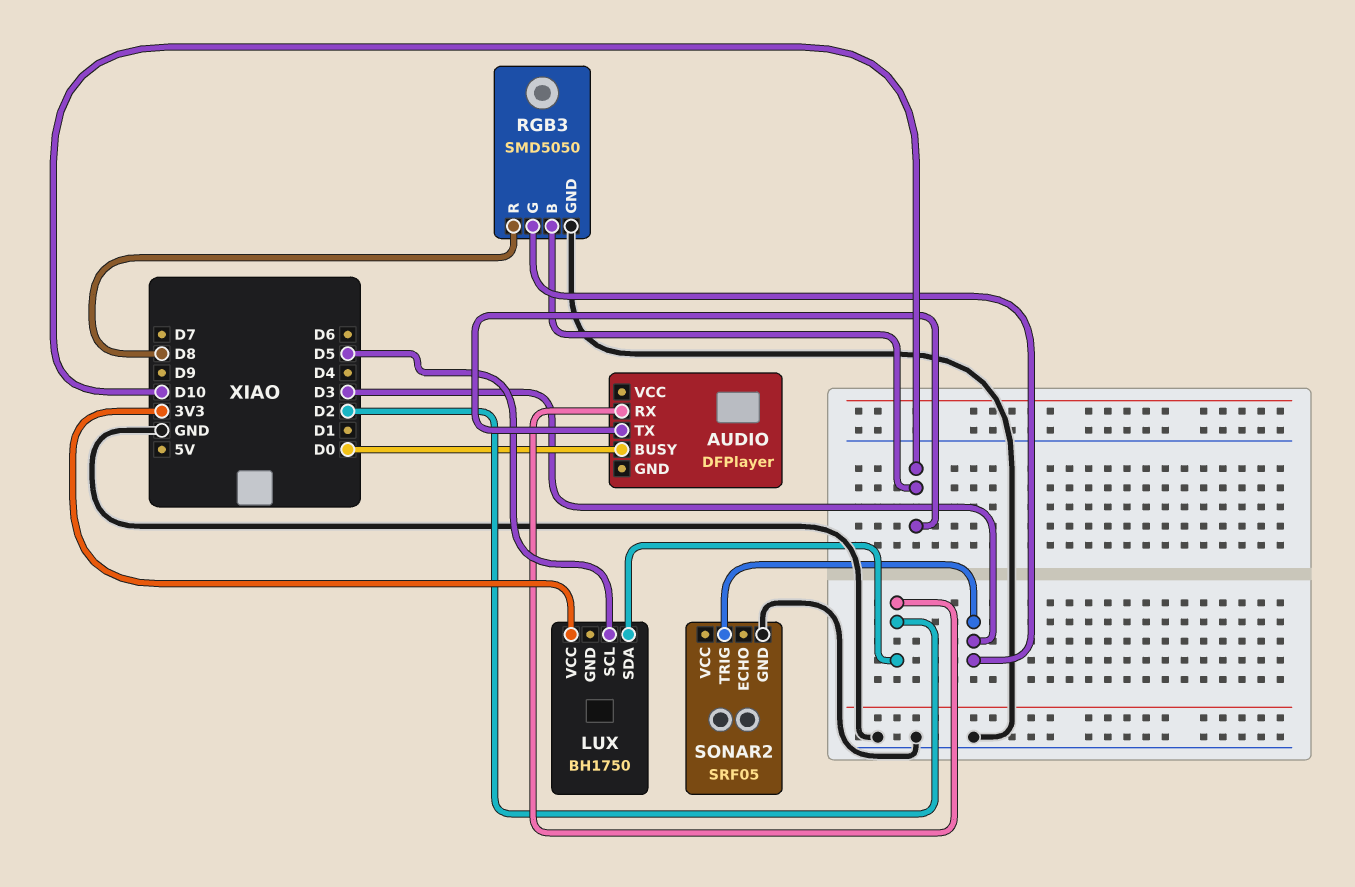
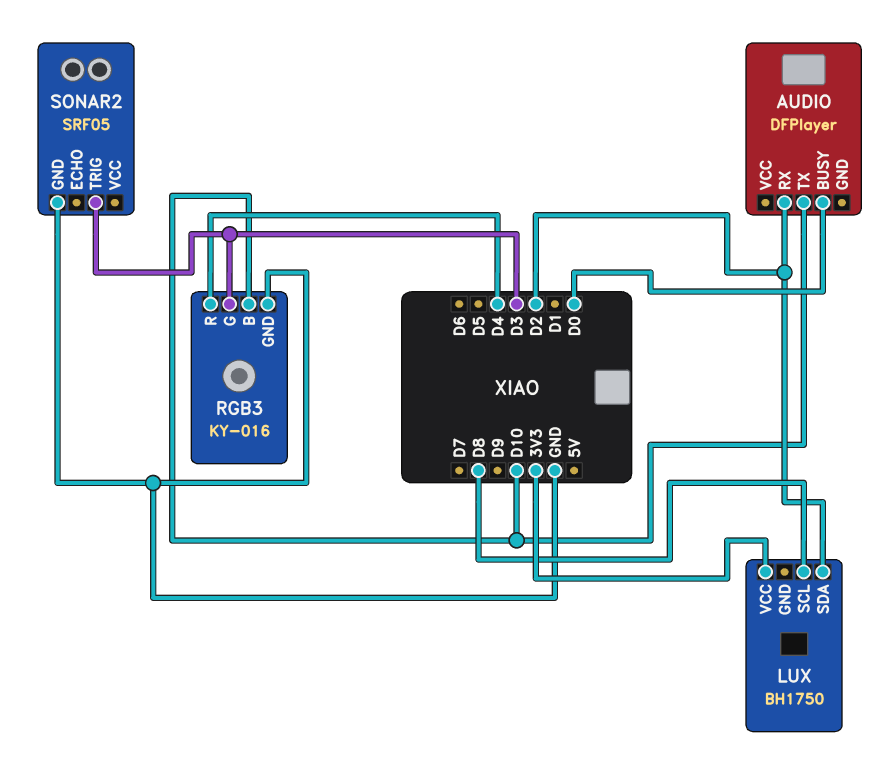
LUX pin SCL: D5 -> D8
RGB3: SMD5050 -> KY-016
RGB3 pin R: D8 -> D4

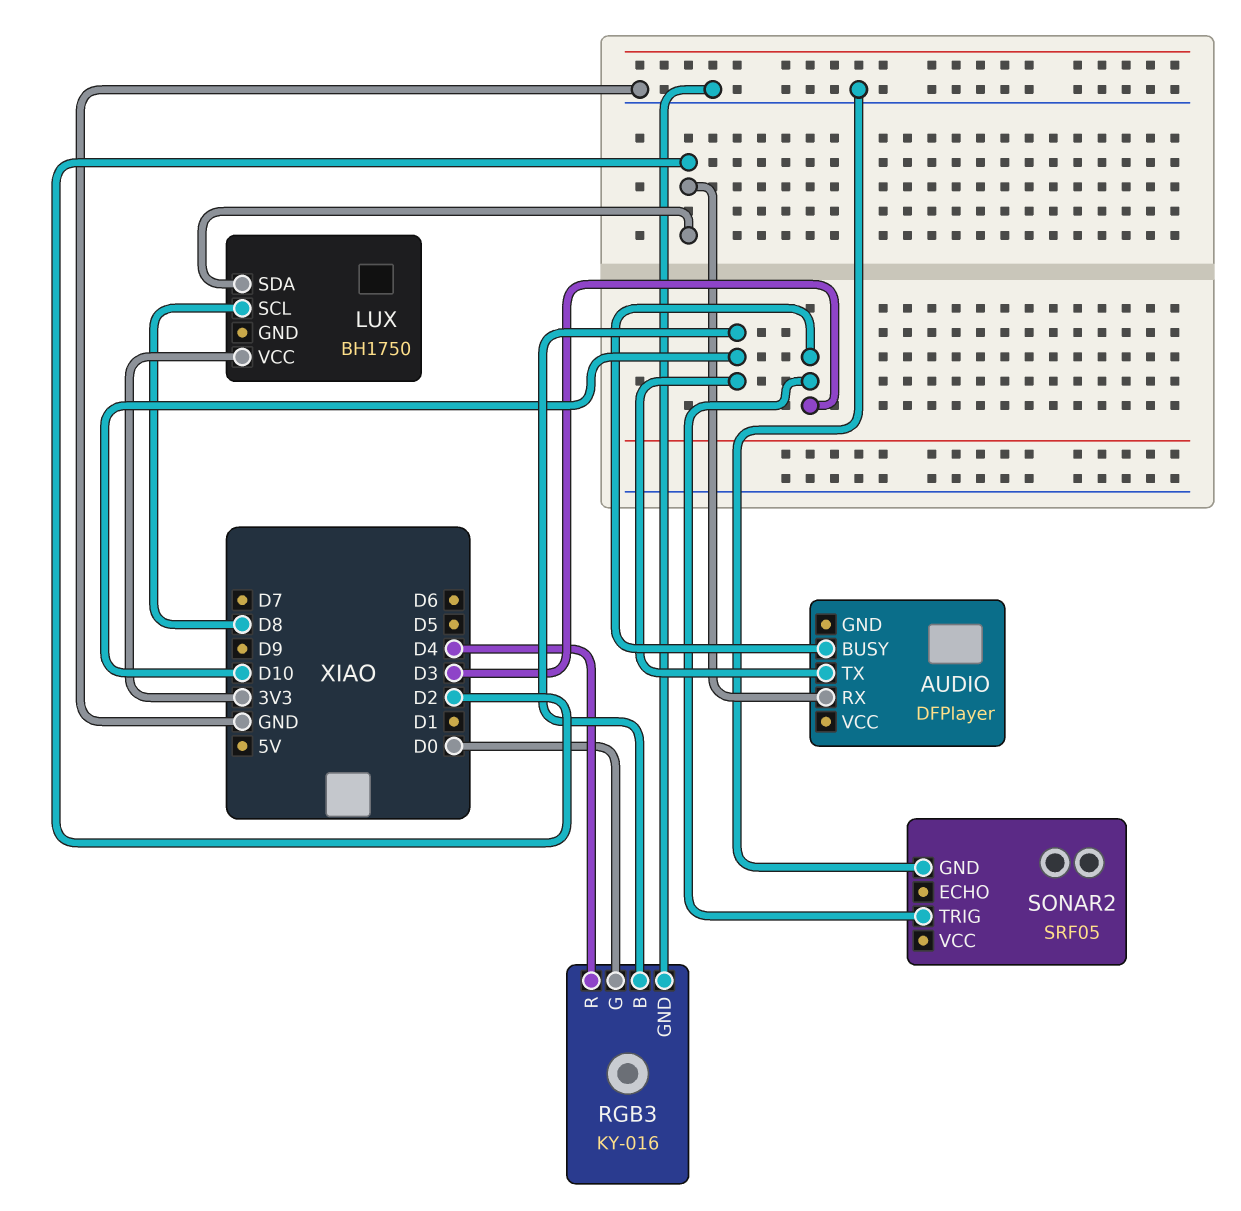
AUDIO pin BUSY: D0 -> D3
RGB3 pin G: D3 -> D0

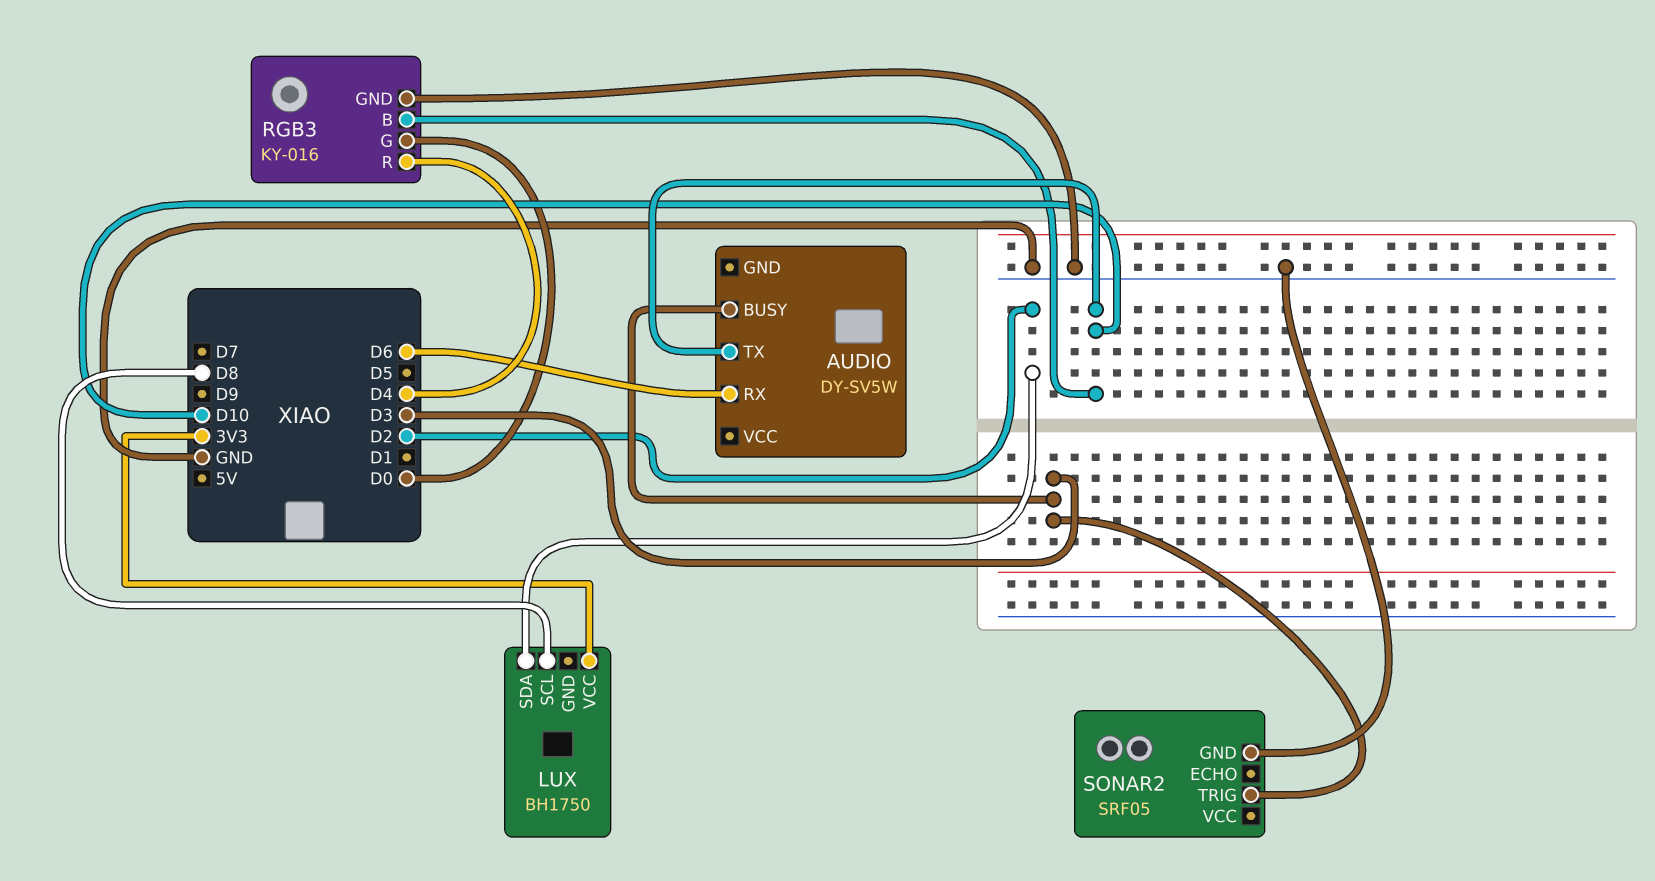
AUDIO: DFPlayer -> DY-SV5W
AUDIO pin RX: D2 -> D6

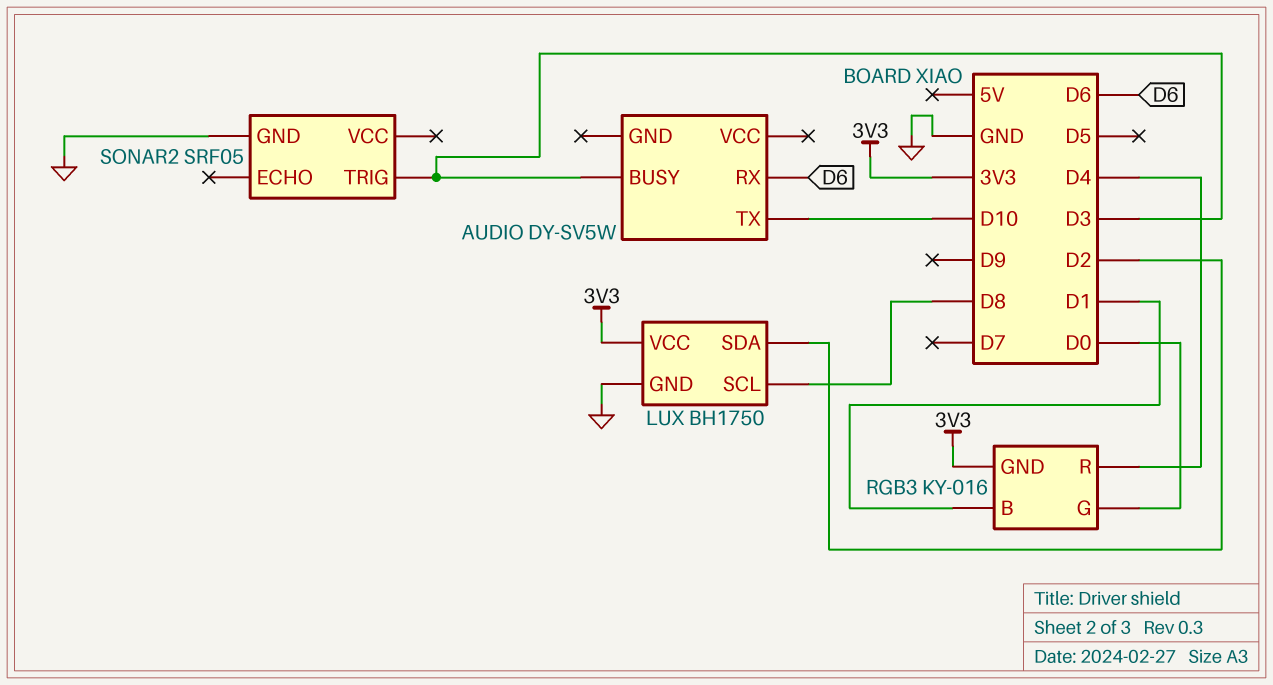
LUX pin GND: none -> GND
RGB3 pin B: D10 -> D1
RGB3 pin GND: GND -> 3V3

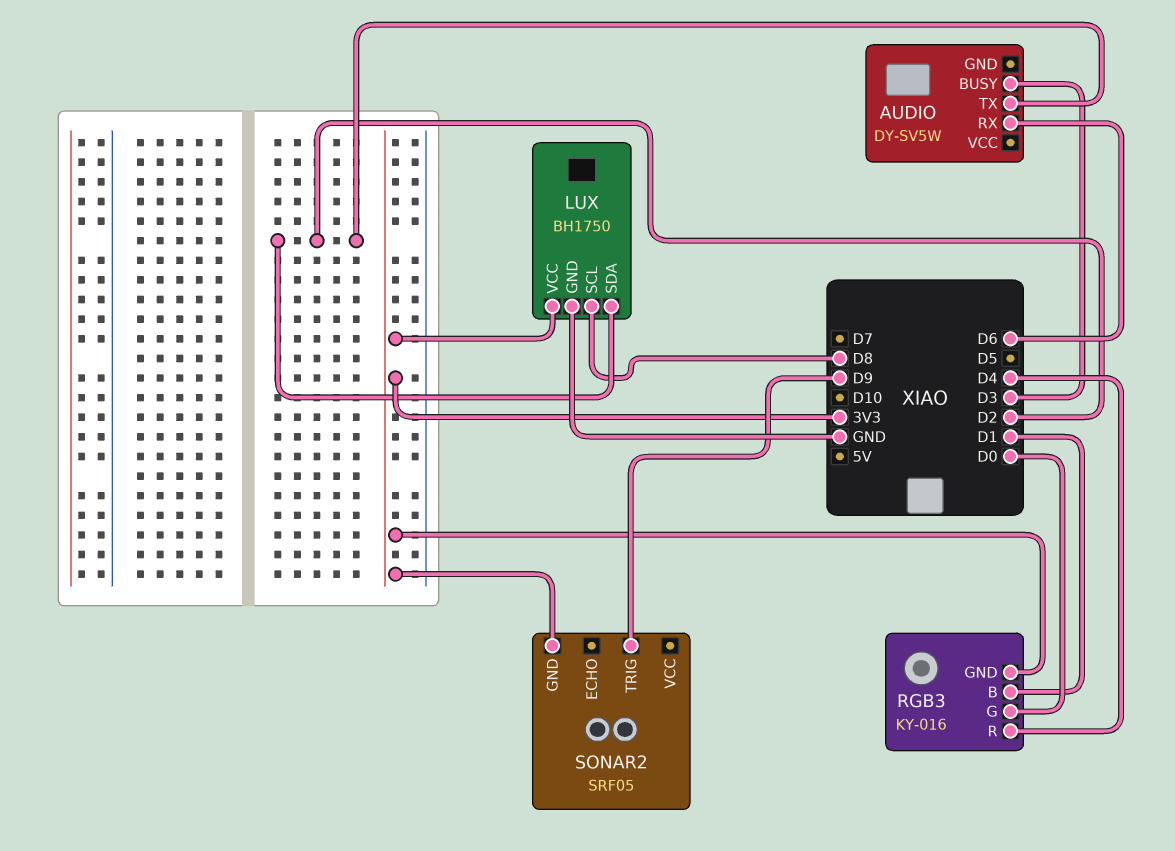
AUDIO pin TX: D10 -> D2
SONAR2 pin GND: GND -> 3V3
SONAR2 pin TRIG: D3 -> D9

